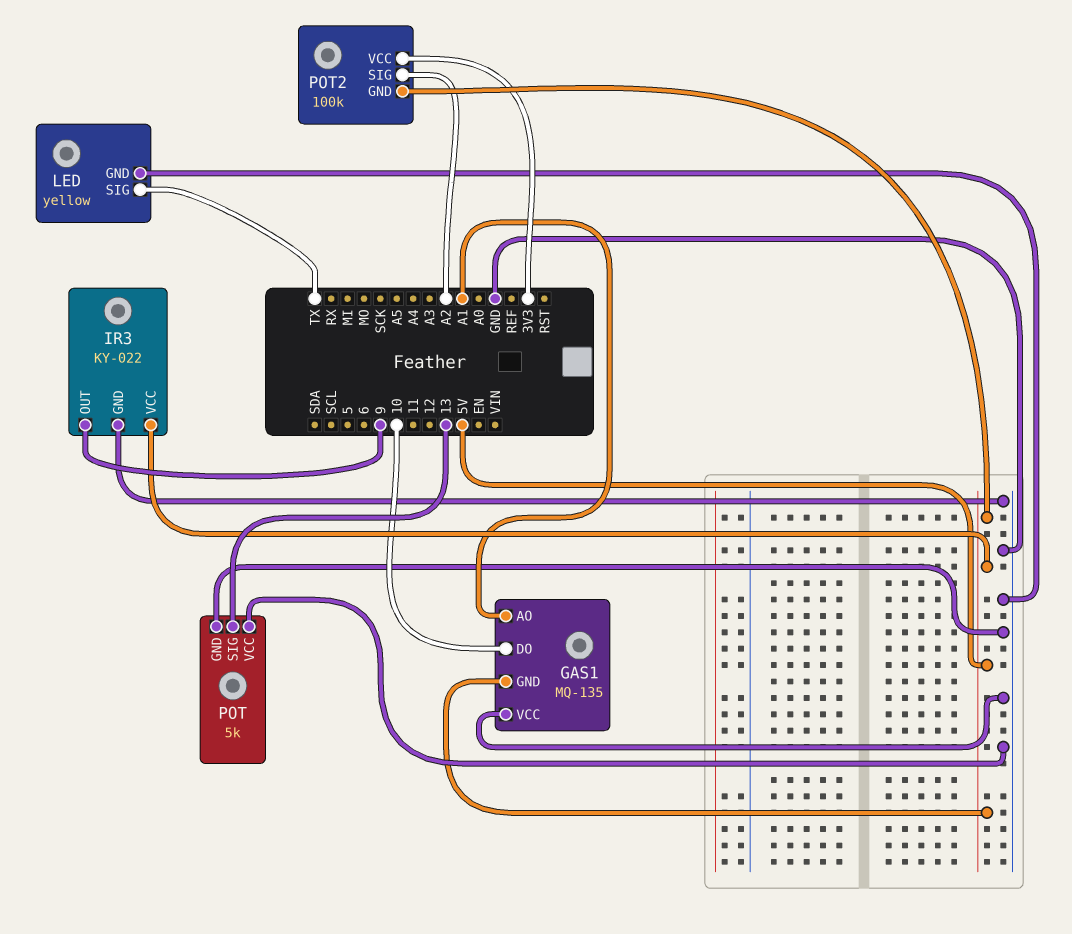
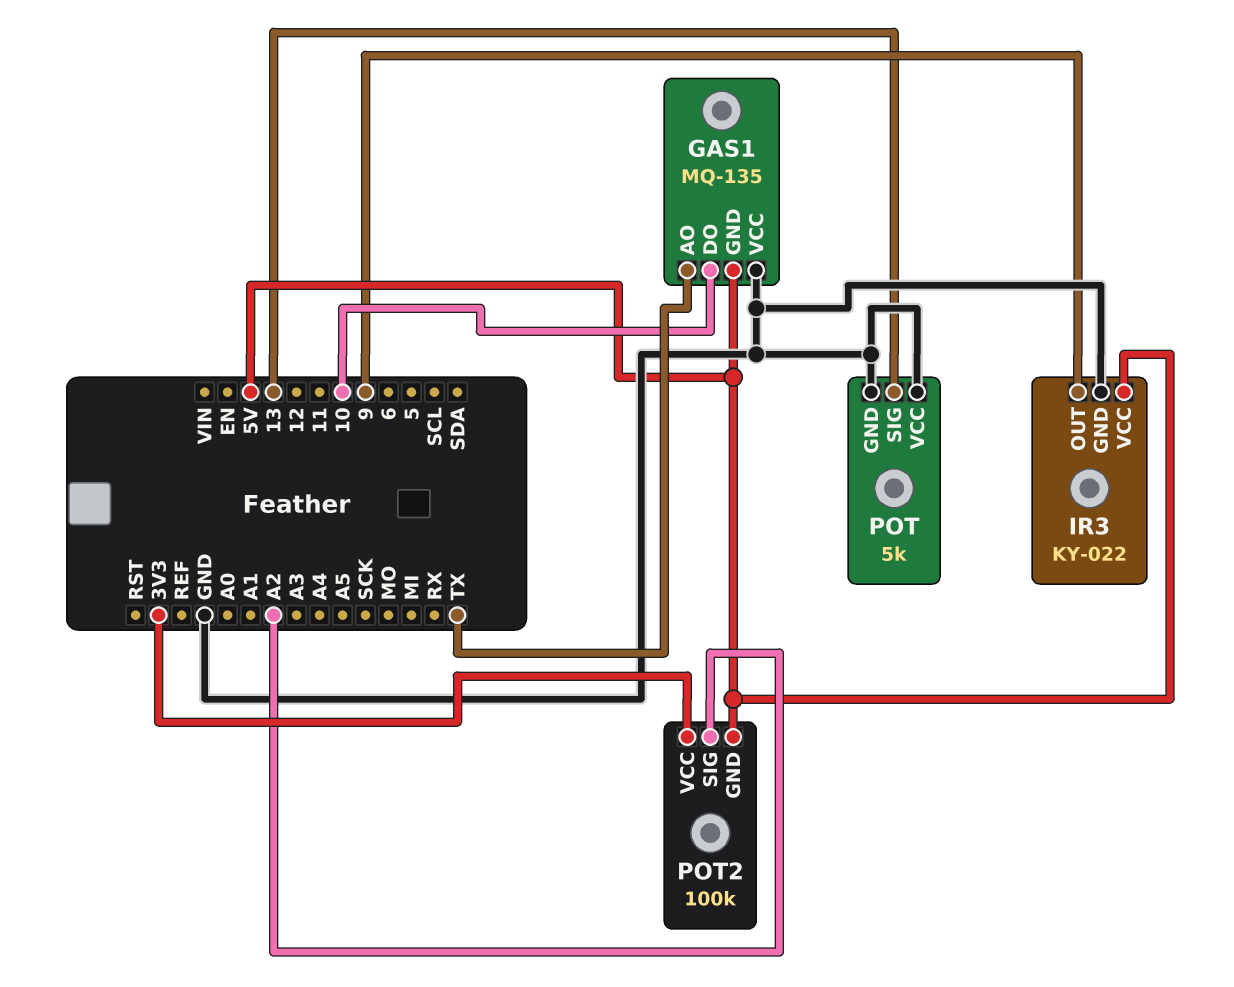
GAS1 pin AO: A1 -> TX
LED: yellow -> none
LED pin GND: GND -> none
LED pin SIG: TX -> none

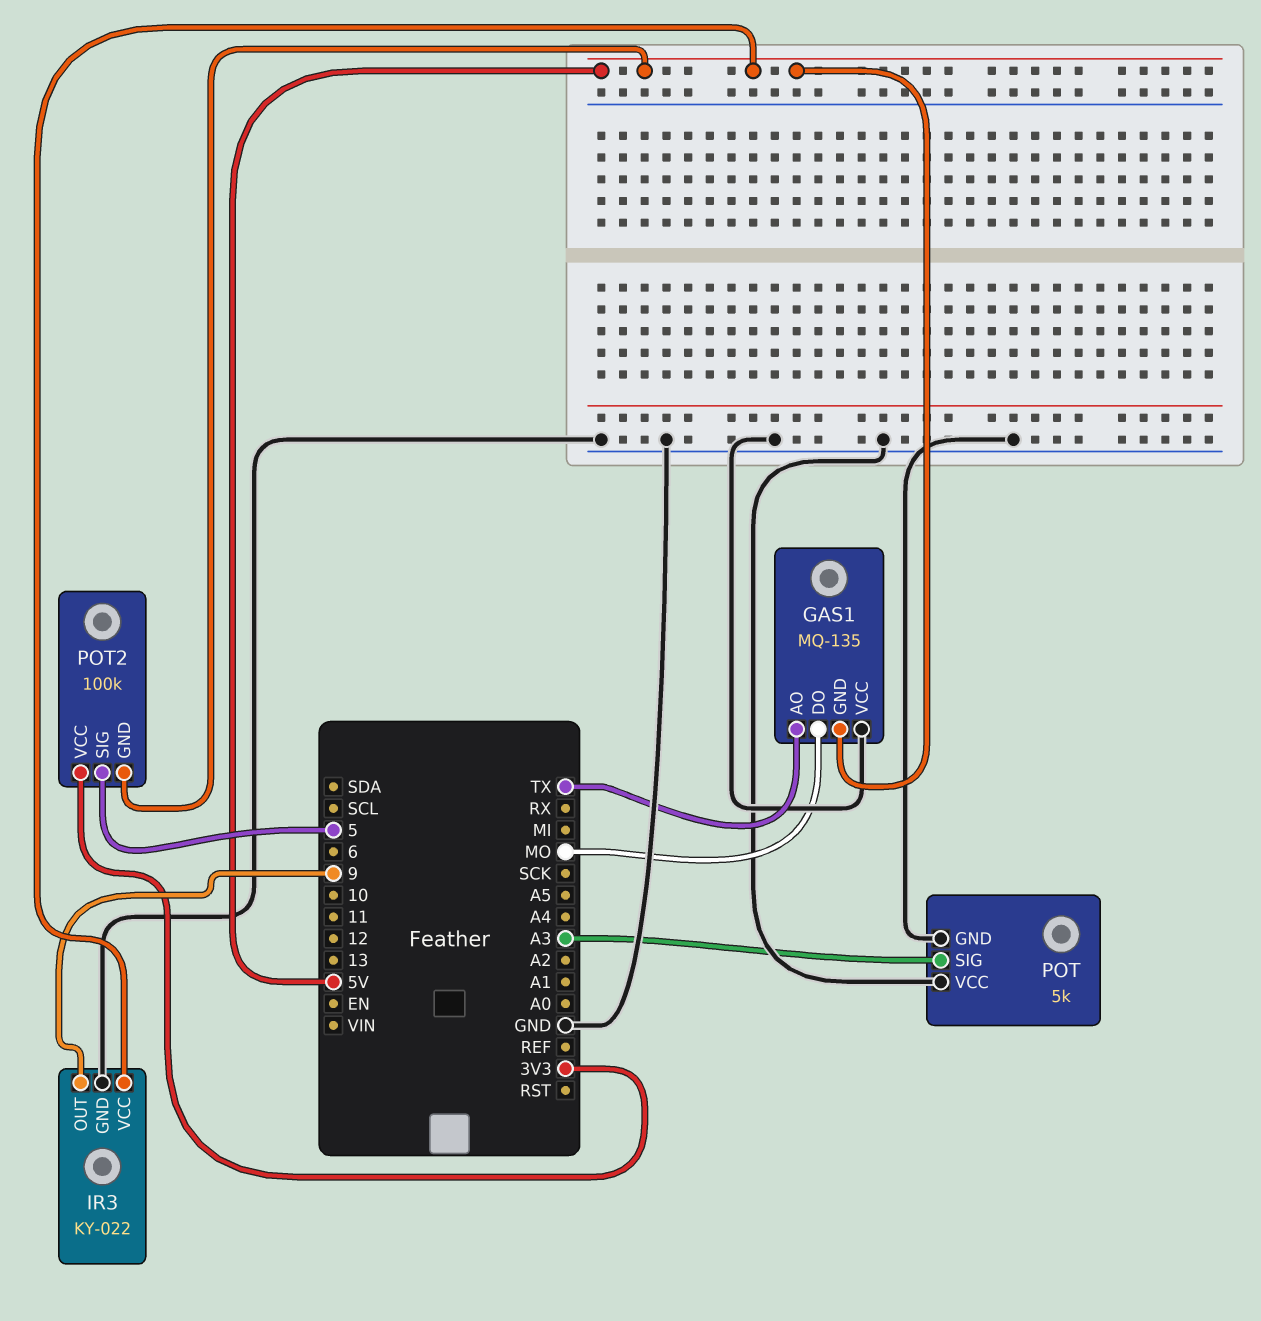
GAS1 pin DO: 10 -> MO
POT pin SIG: 13 -> A3
POT2 pin SIG: A2 -> 5

